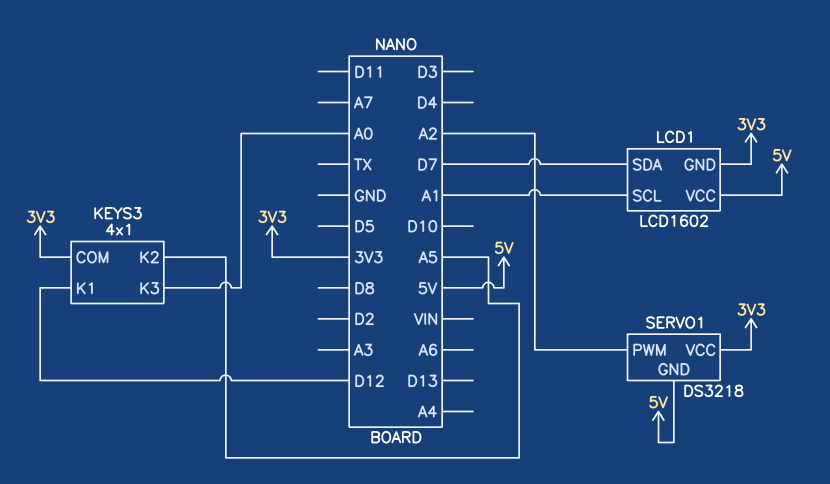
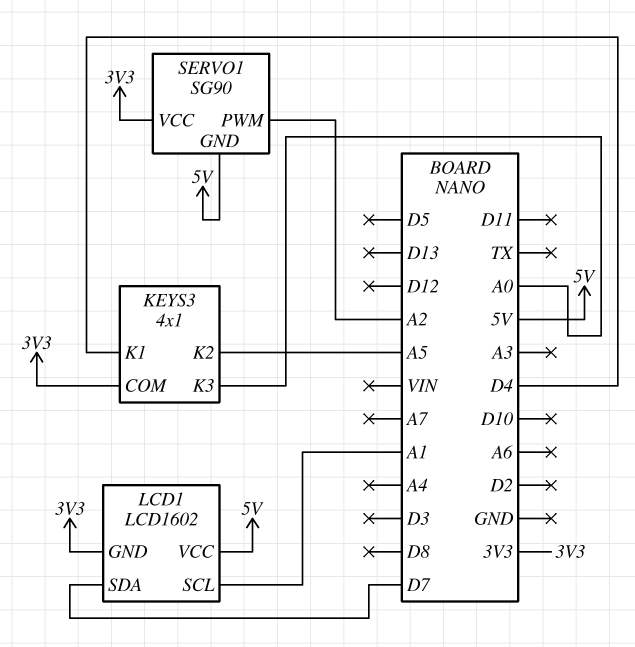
KEYS3 pin K1: D12 -> D4
SERVO1: DS3218 -> SG90

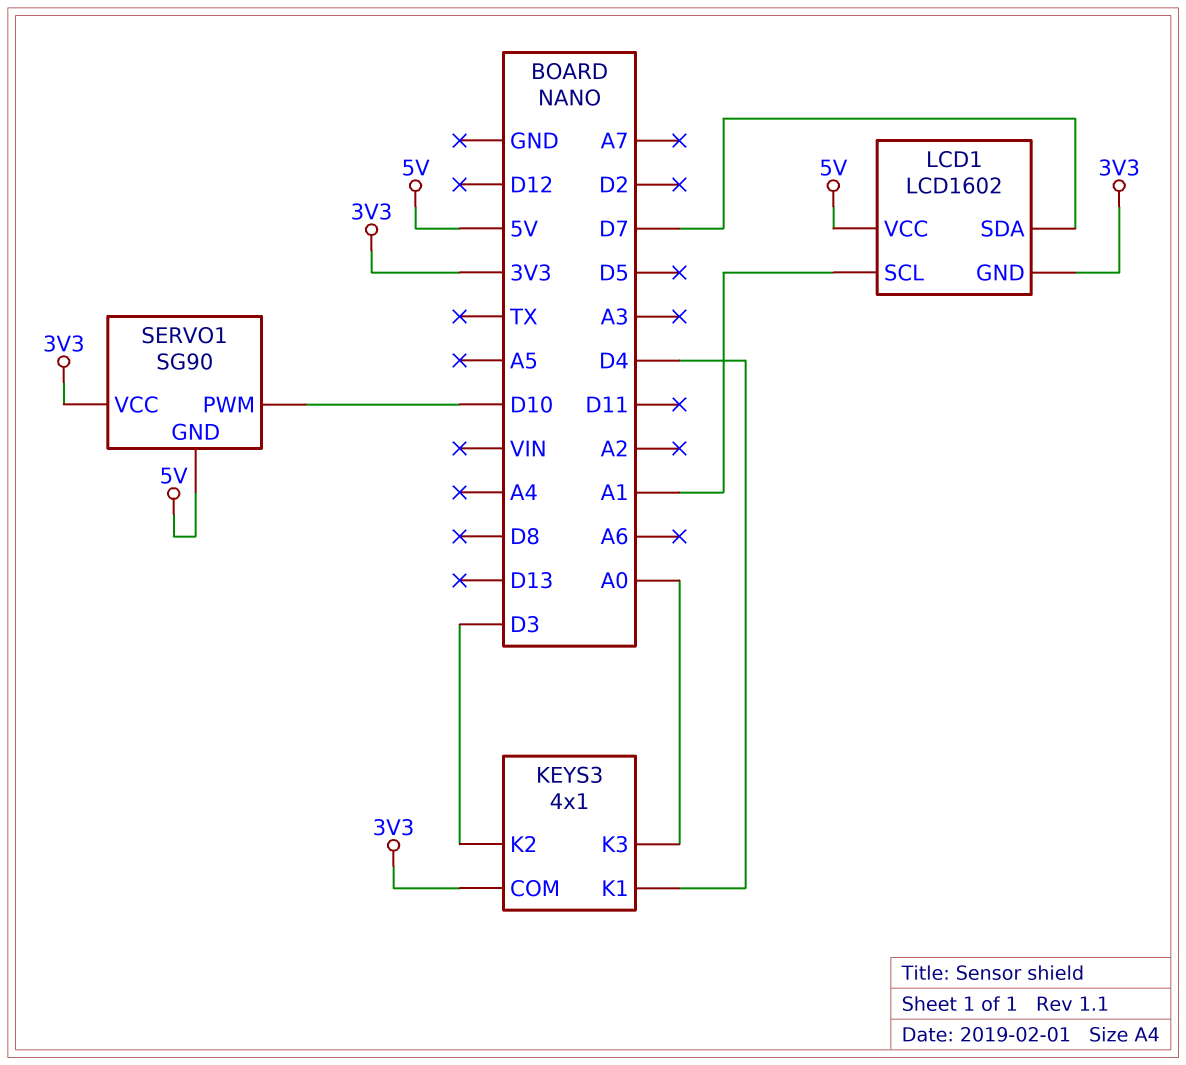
KEYS3 pin K2: A5 -> D3
SERVO1 pin PWM: A2 -> D10

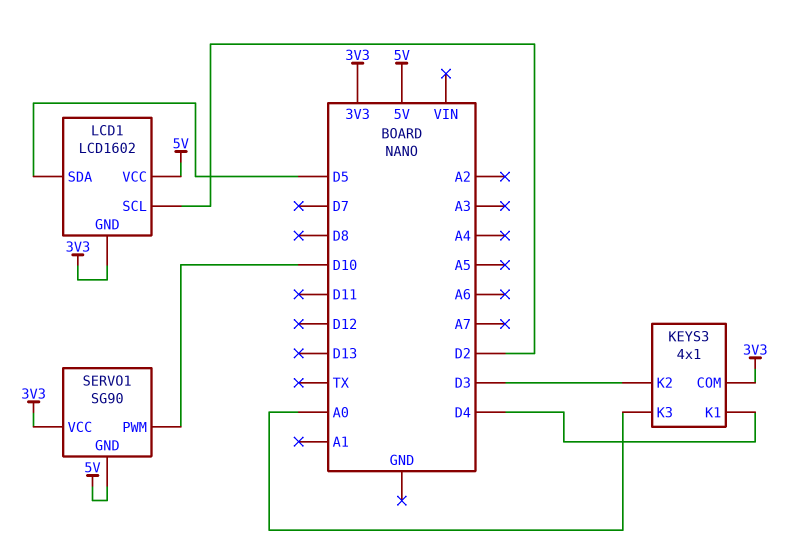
LCD1 pin SCL: A1 -> D2
LCD1 pin SDA: D7 -> D5

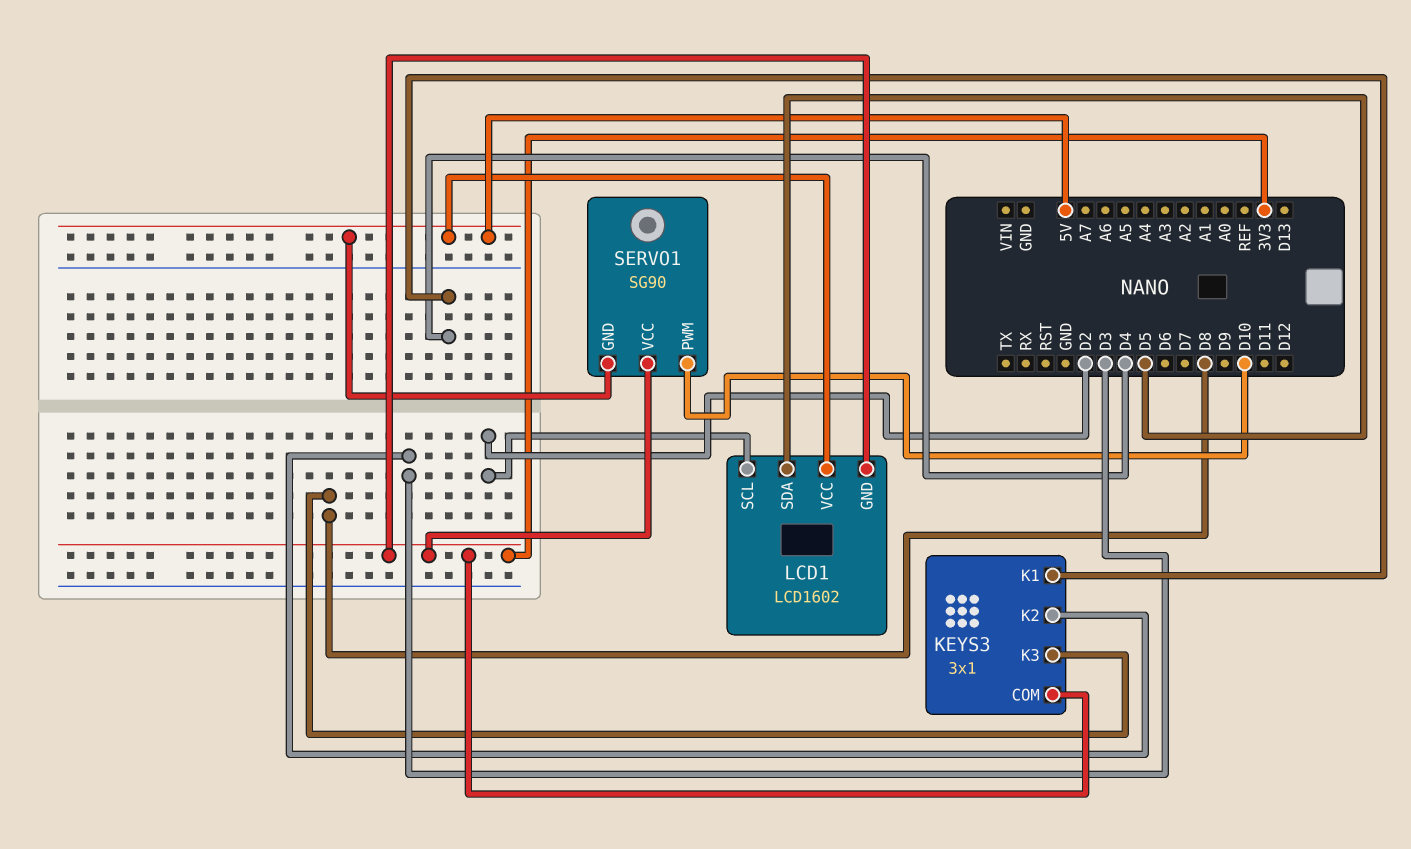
KEYS3: 4x1 -> 3x1
KEYS3 pin K3: A0 -> D8

